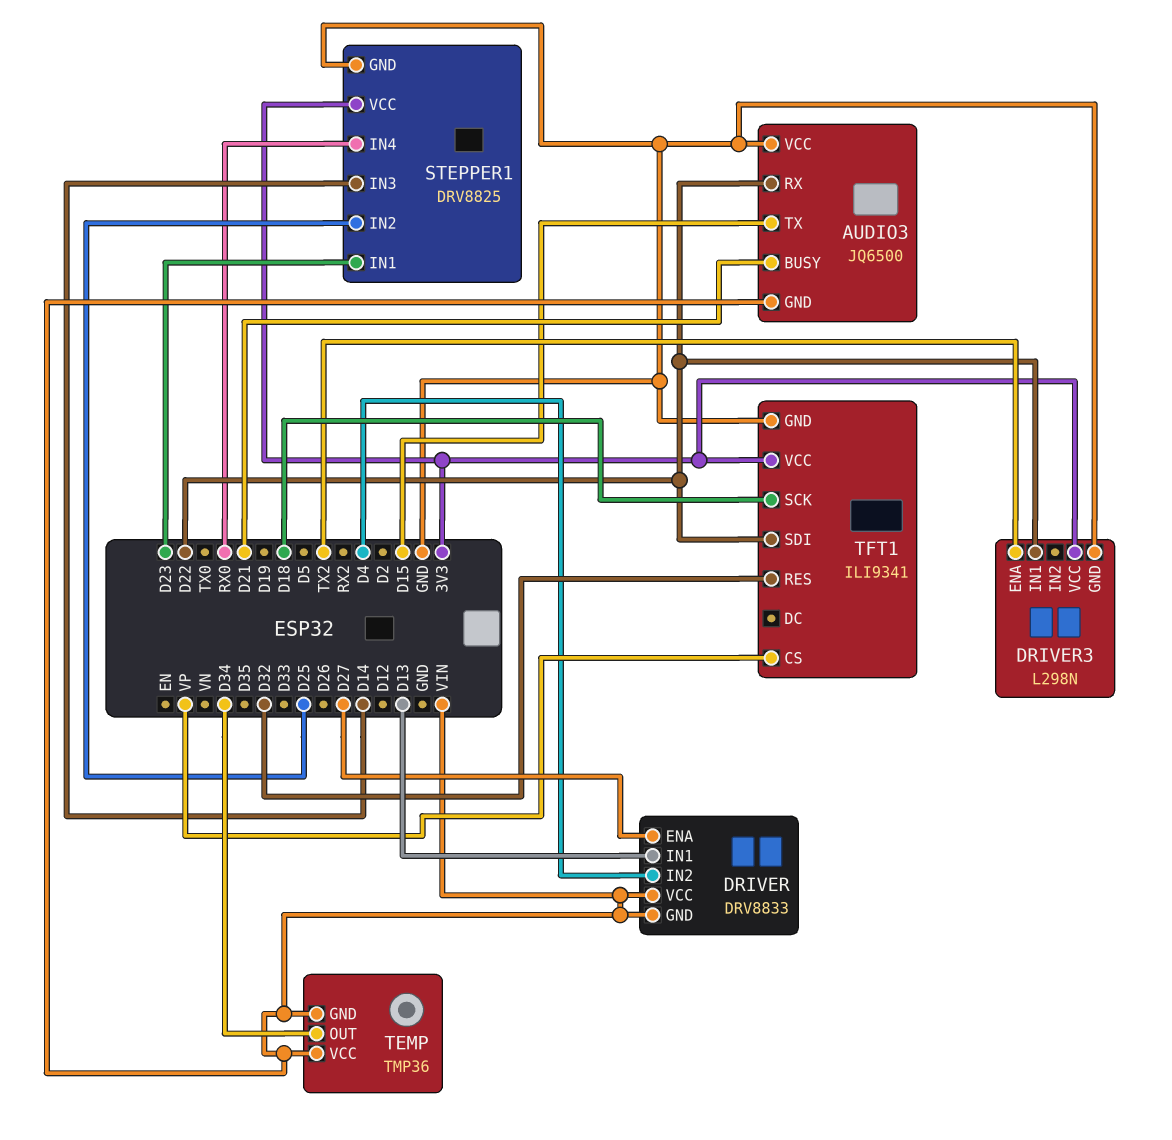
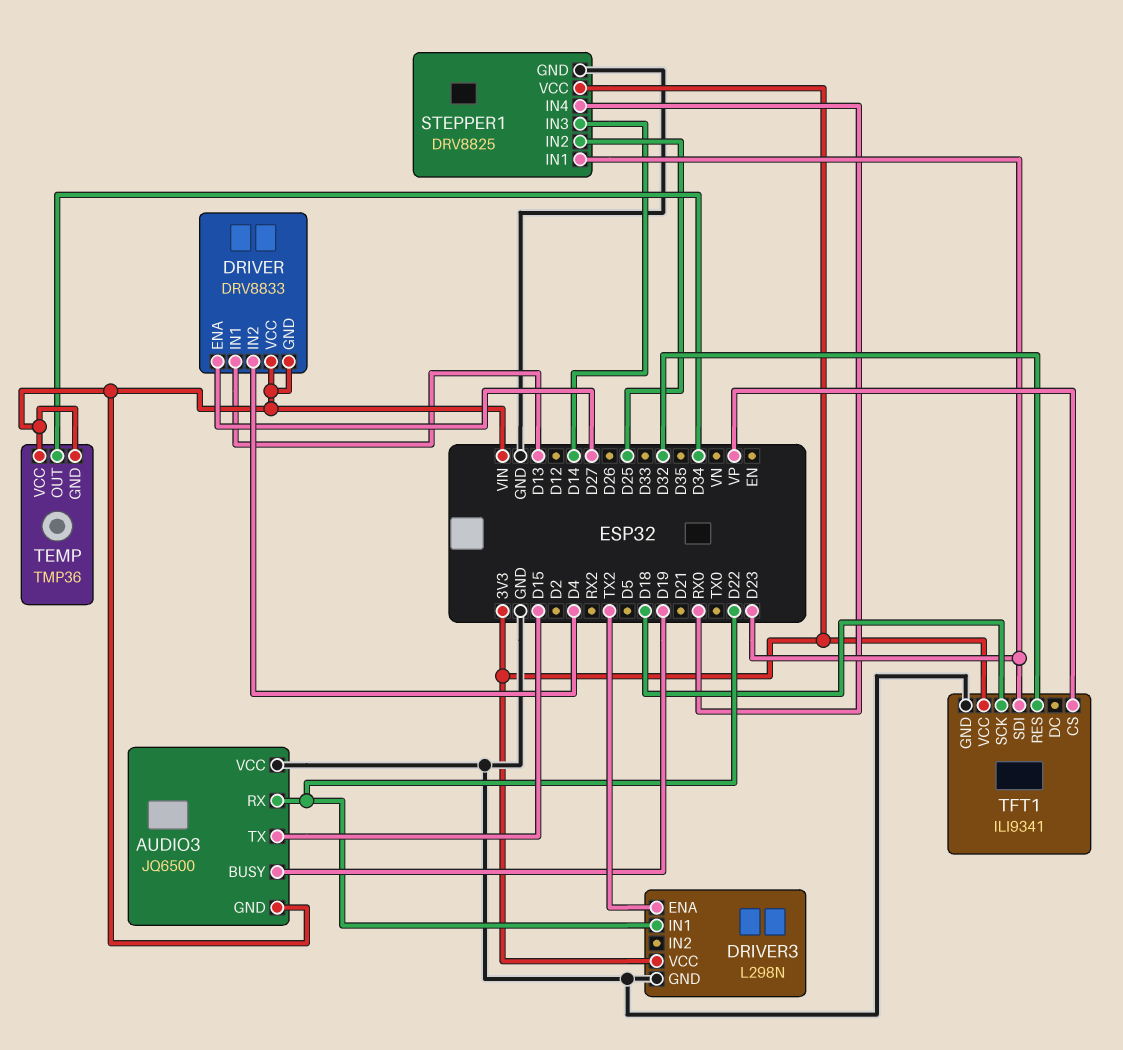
AUDIO3 pin BUSY: D21 -> D19
TFT1 pin SDI: D22 -> D23

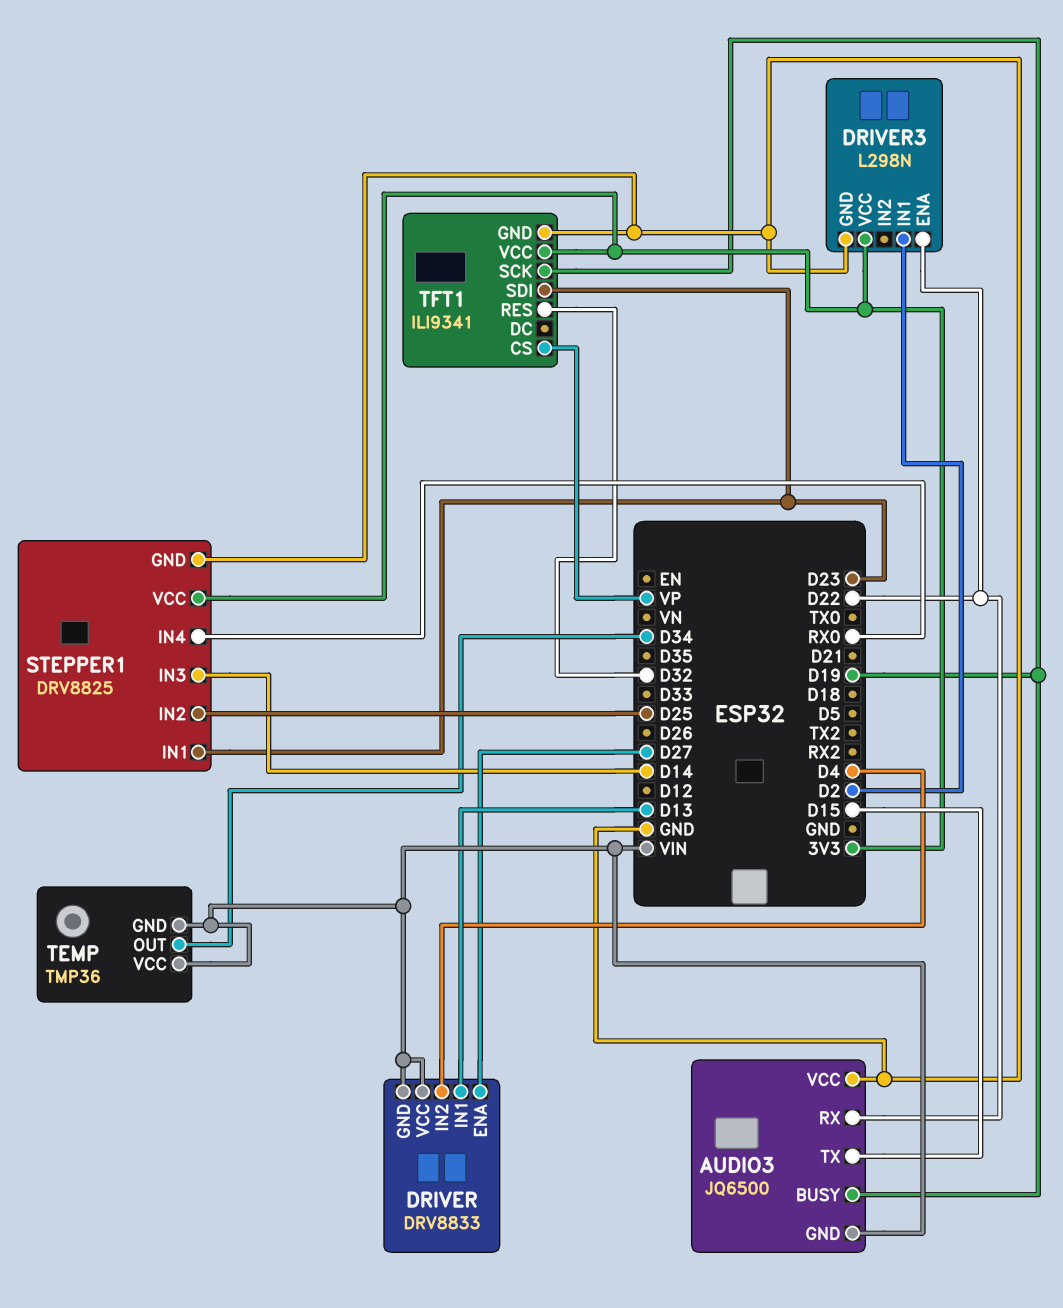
DRIVER3 pin ENA: TX2 -> D22
DRIVER3 pin IN1: D22 -> D2
TFT1 pin SCK: D18 -> D19

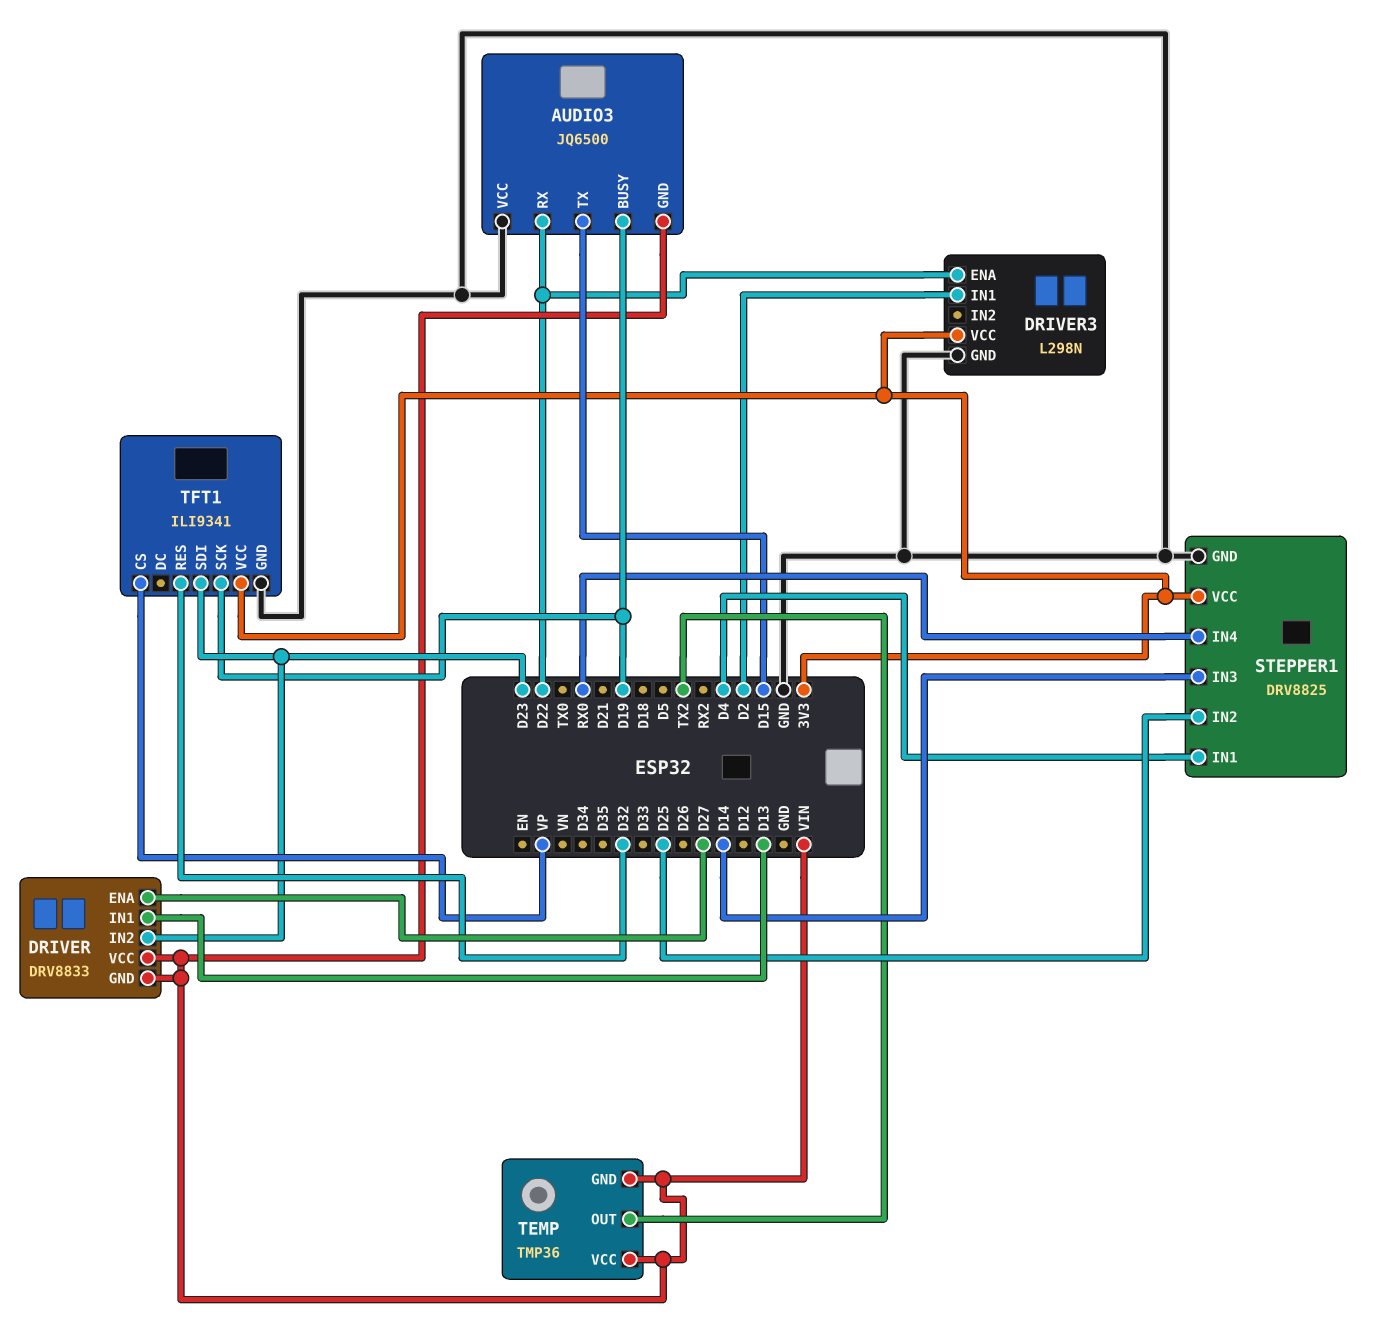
DRIVER pin IN2: D4 -> D23
STEPPER1 pin IN1: D23 -> D4
TEMP pin OUT: D34 -> TX2

